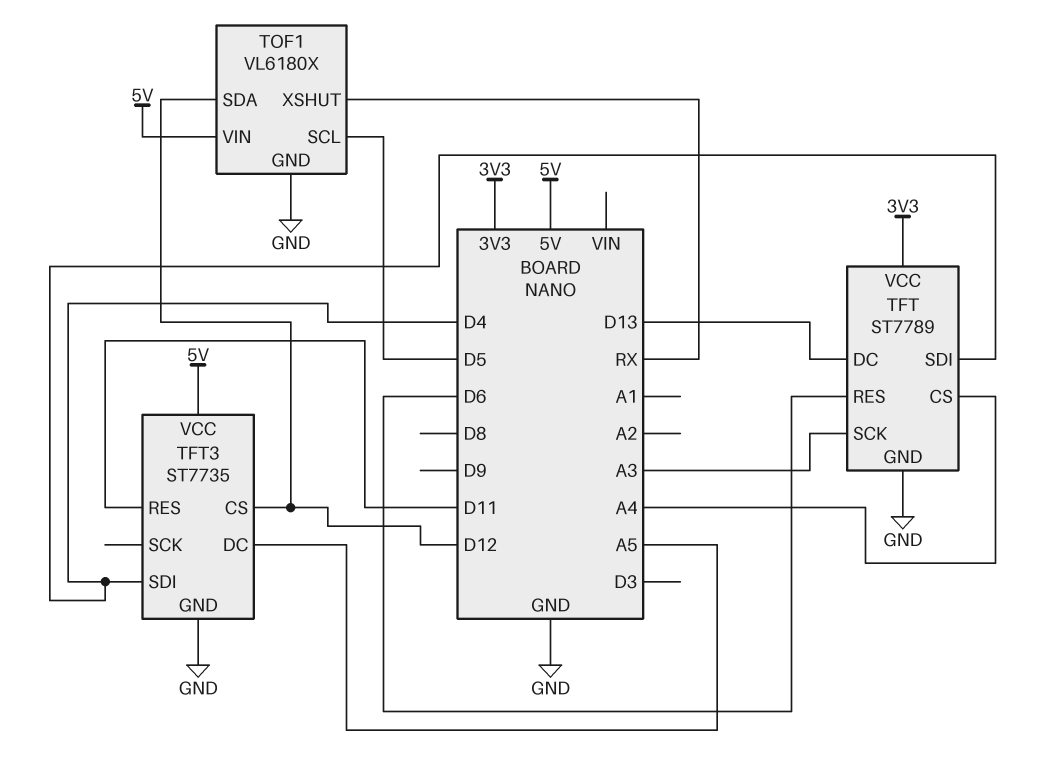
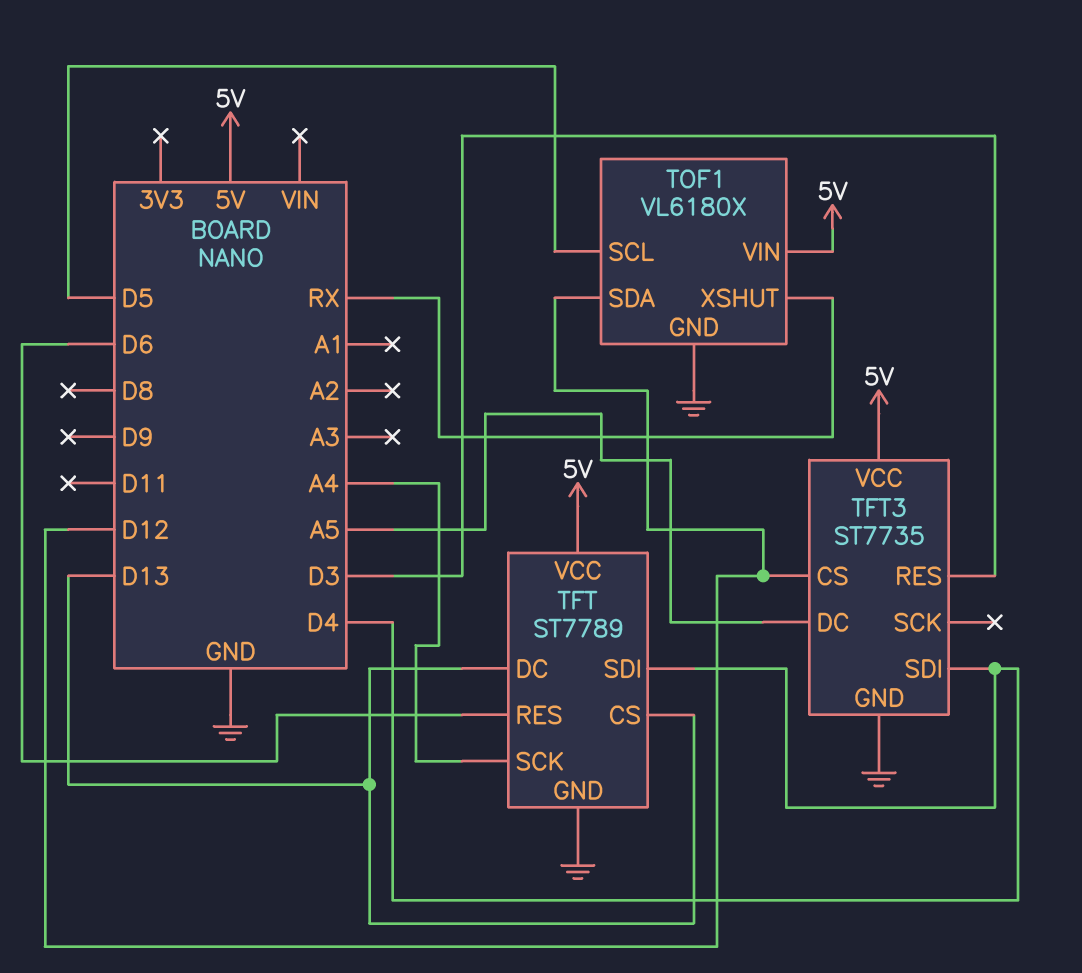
TFT pin CS: A4 -> D13
TFT pin SCK: A3 -> A4
TFT pin VCC: 3V3 -> 5V
TFT3 pin RES: D11 -> D3

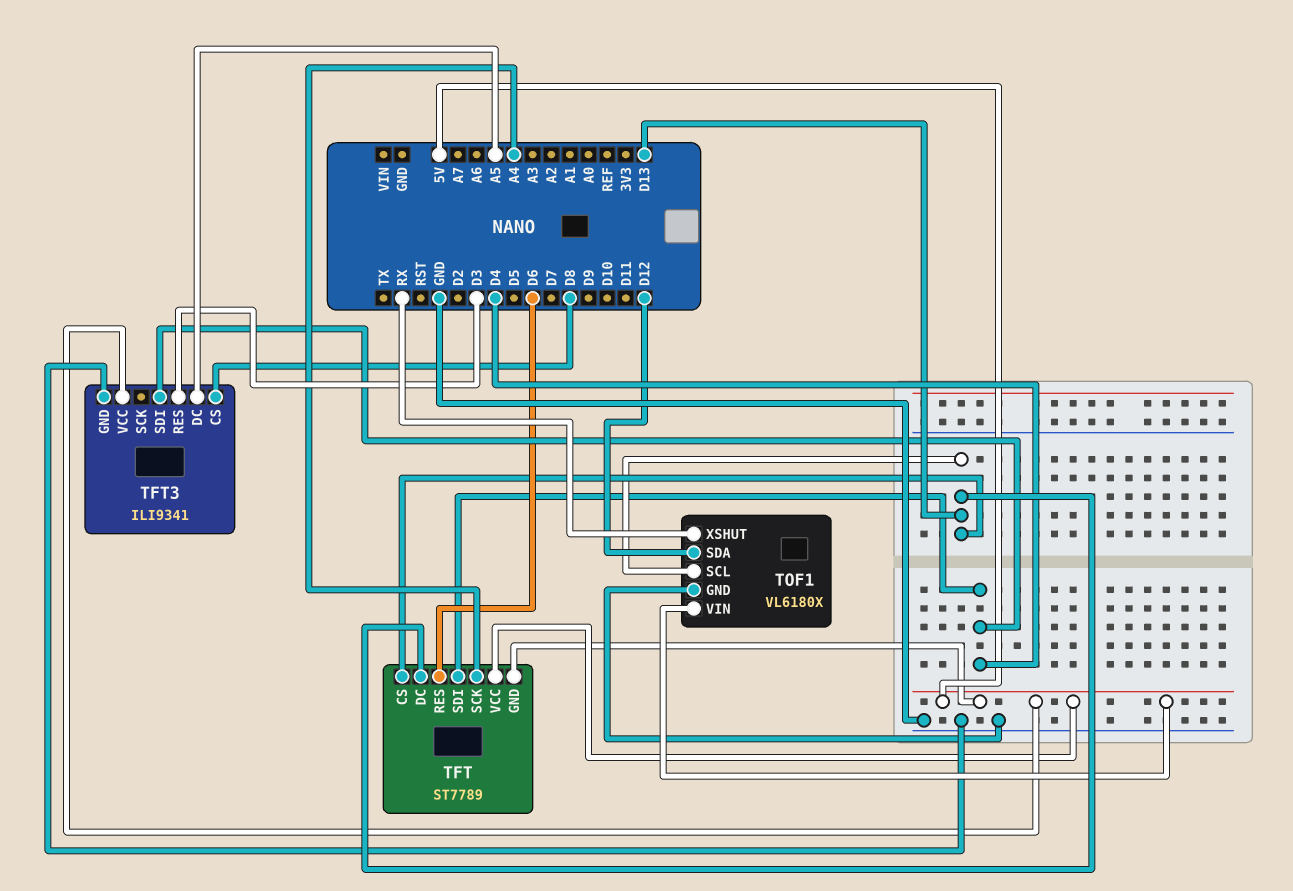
TFT pin GND: GND -> 5V
TFT3: ST7735 -> ILI9341
TFT3 pin CS: D12 -> D8
TOF1 pin SCL: D5 -> D13

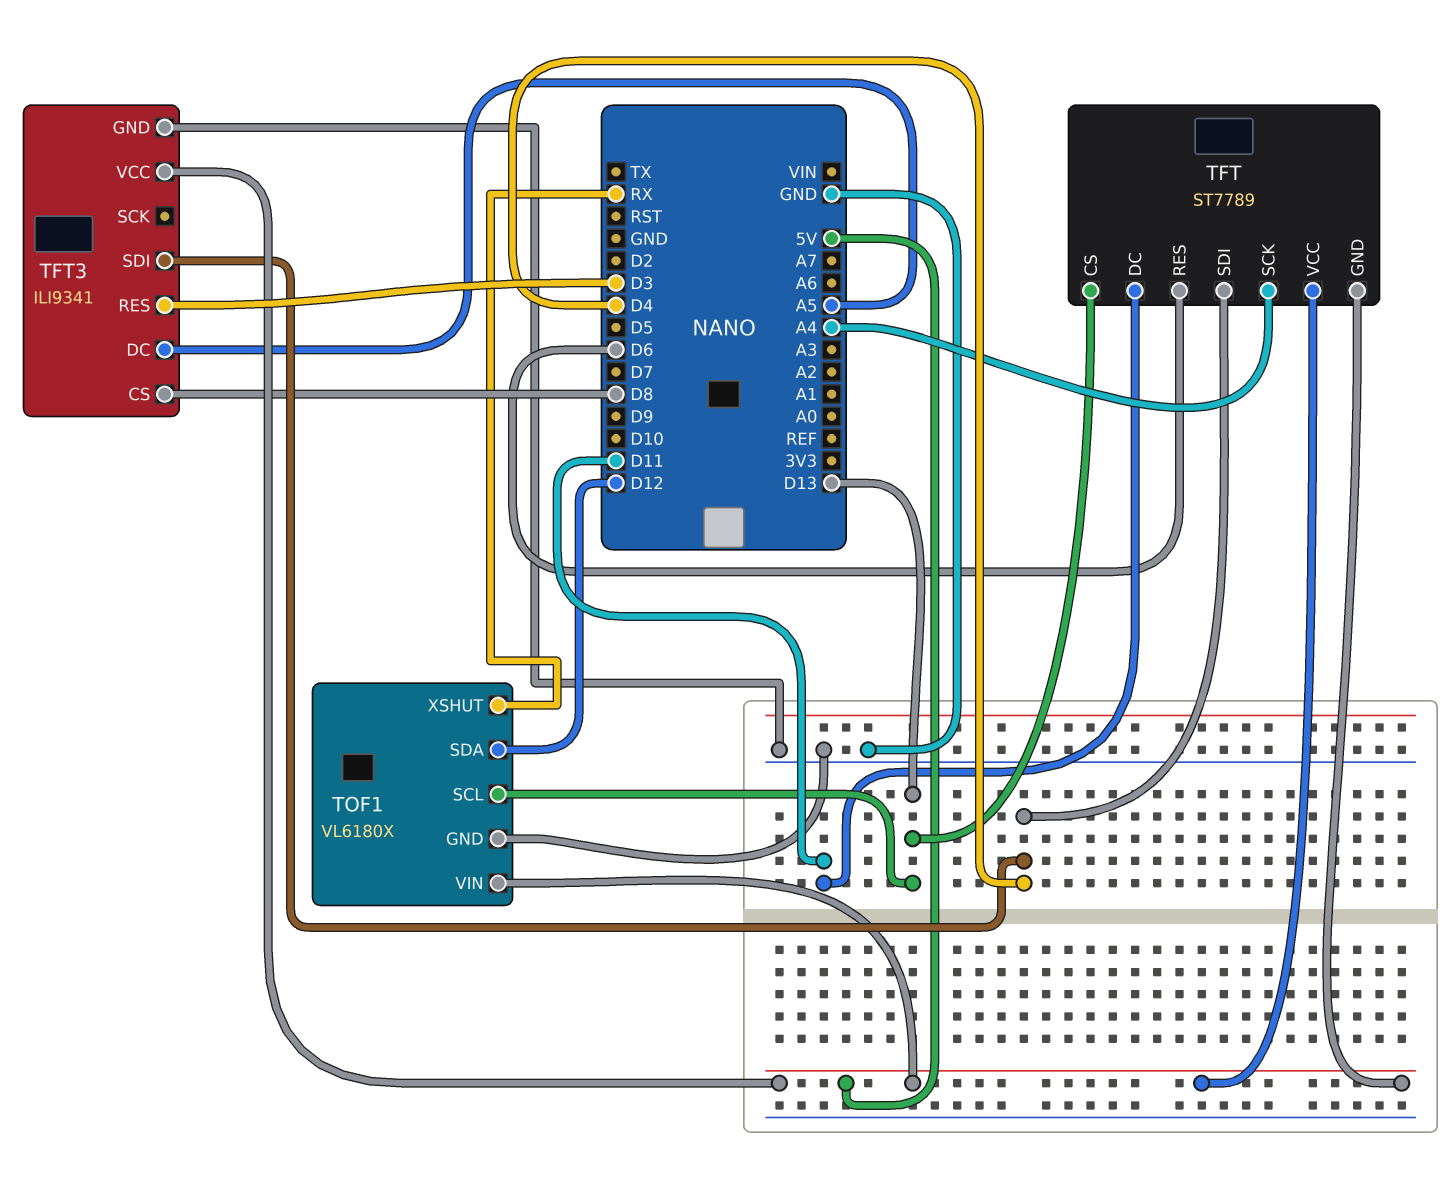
TFT pin DC: D13 -> D11

